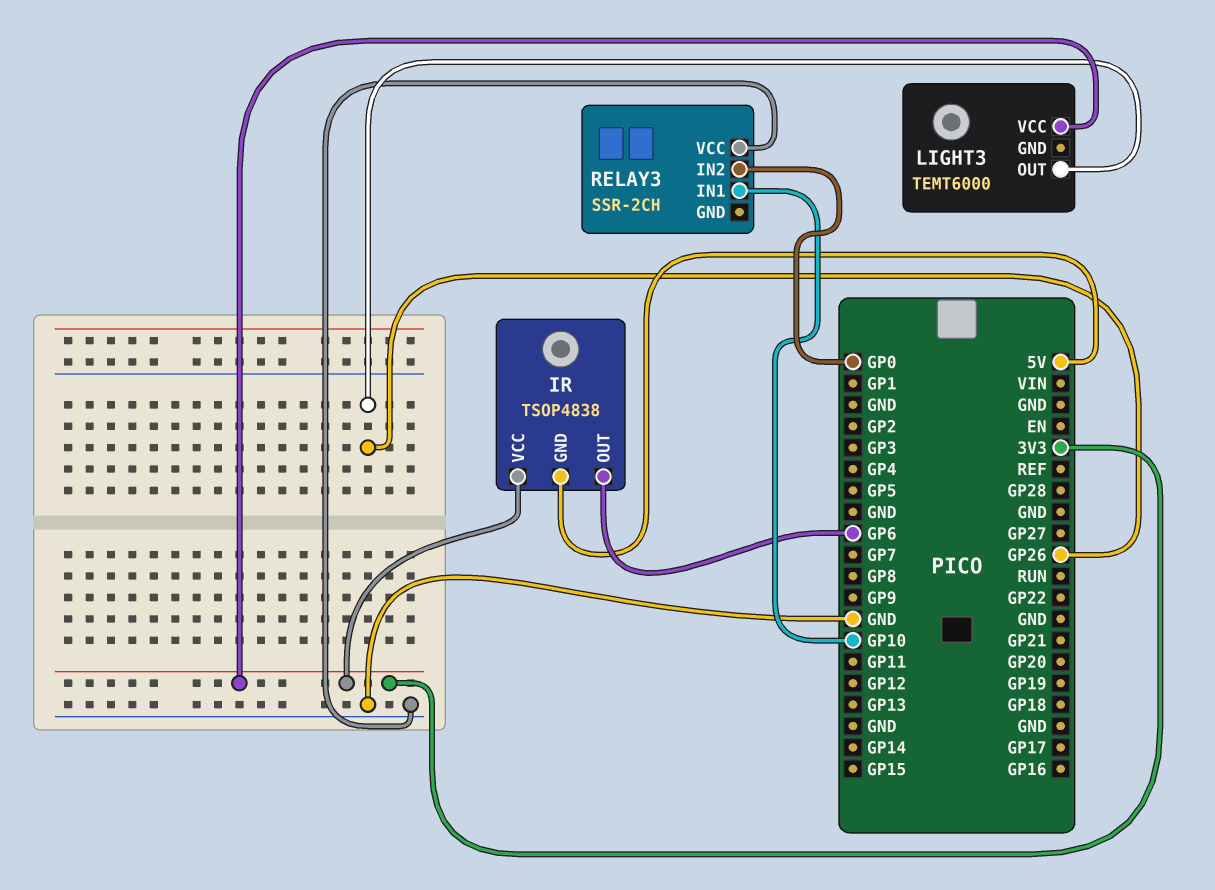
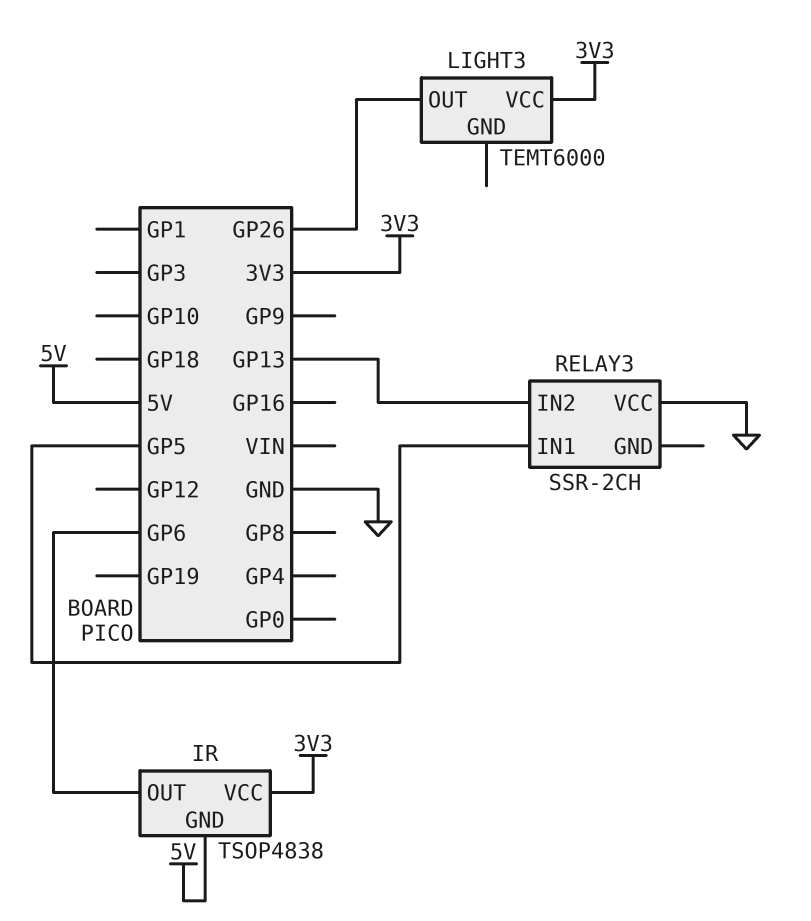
RELAY3 pin IN1: GP10 -> GP5
RELAY3 pin IN2: GP0 -> GP13

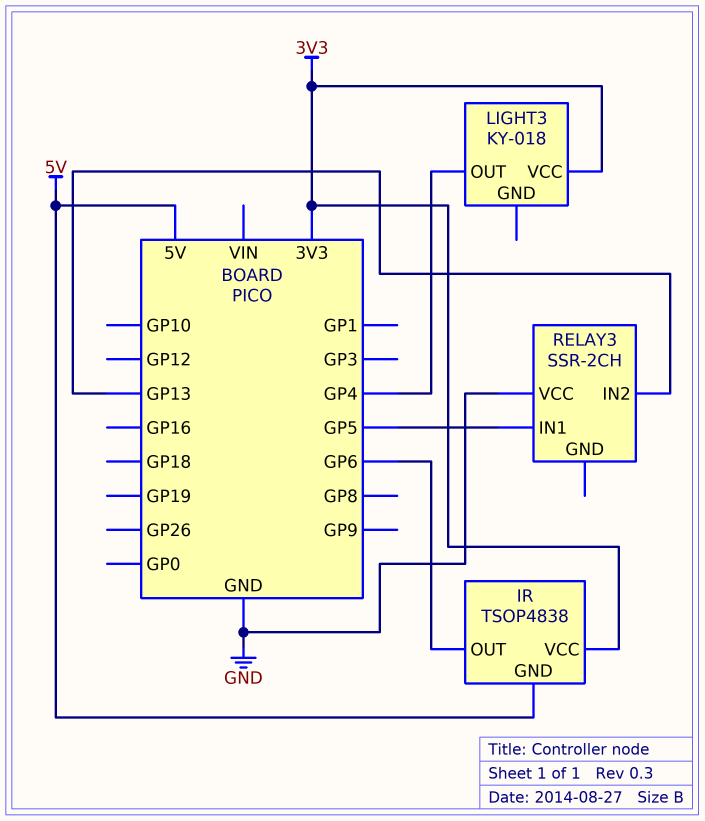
LIGHT3: TEMT6000 -> KY-018
LIGHT3 pin OUT: GP26 -> GP4

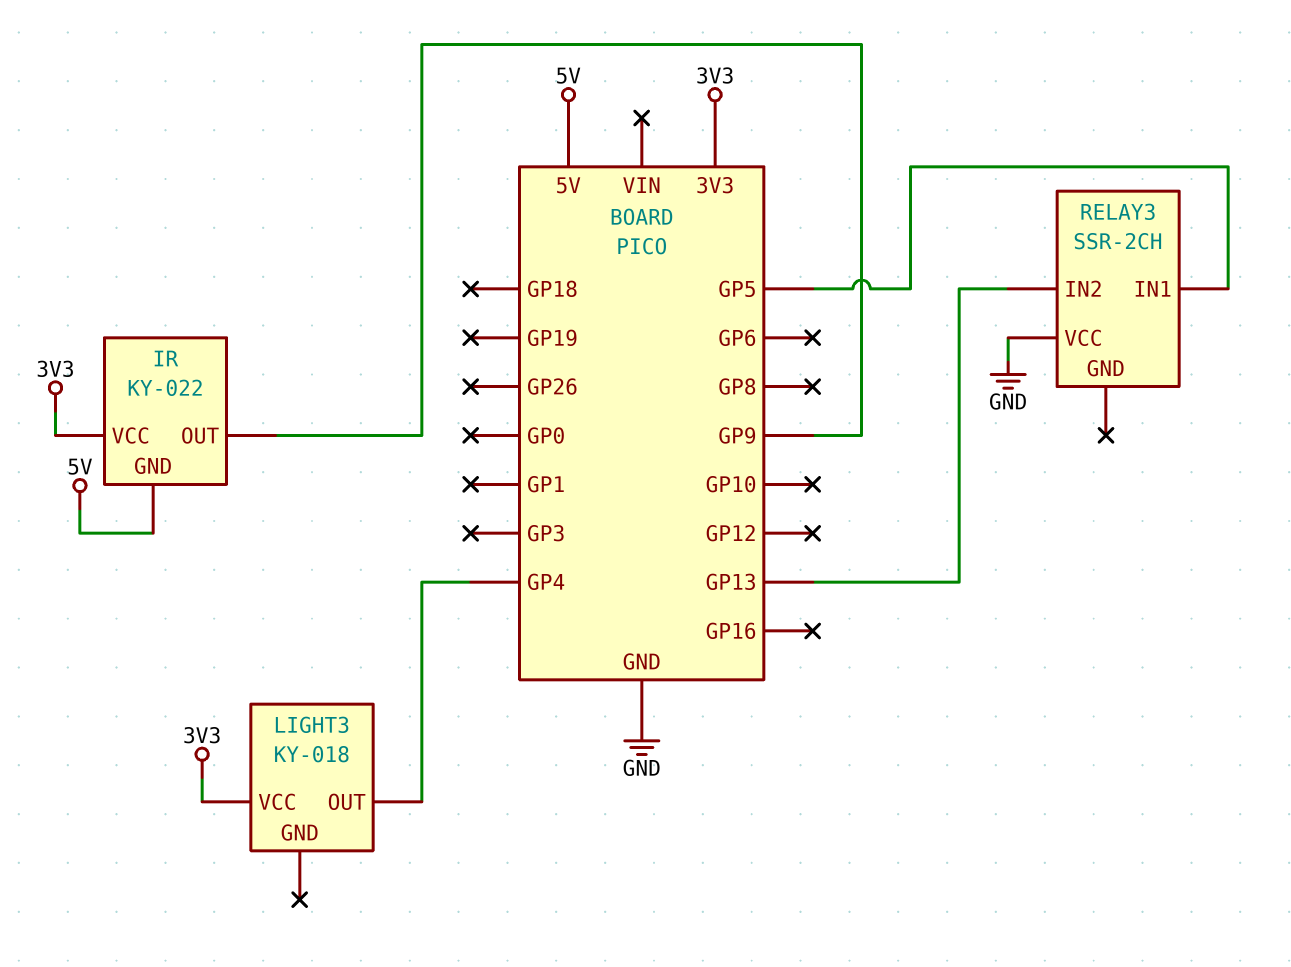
IR: TSOP4838 -> KY-022
IR pin OUT: GP6 -> GP9

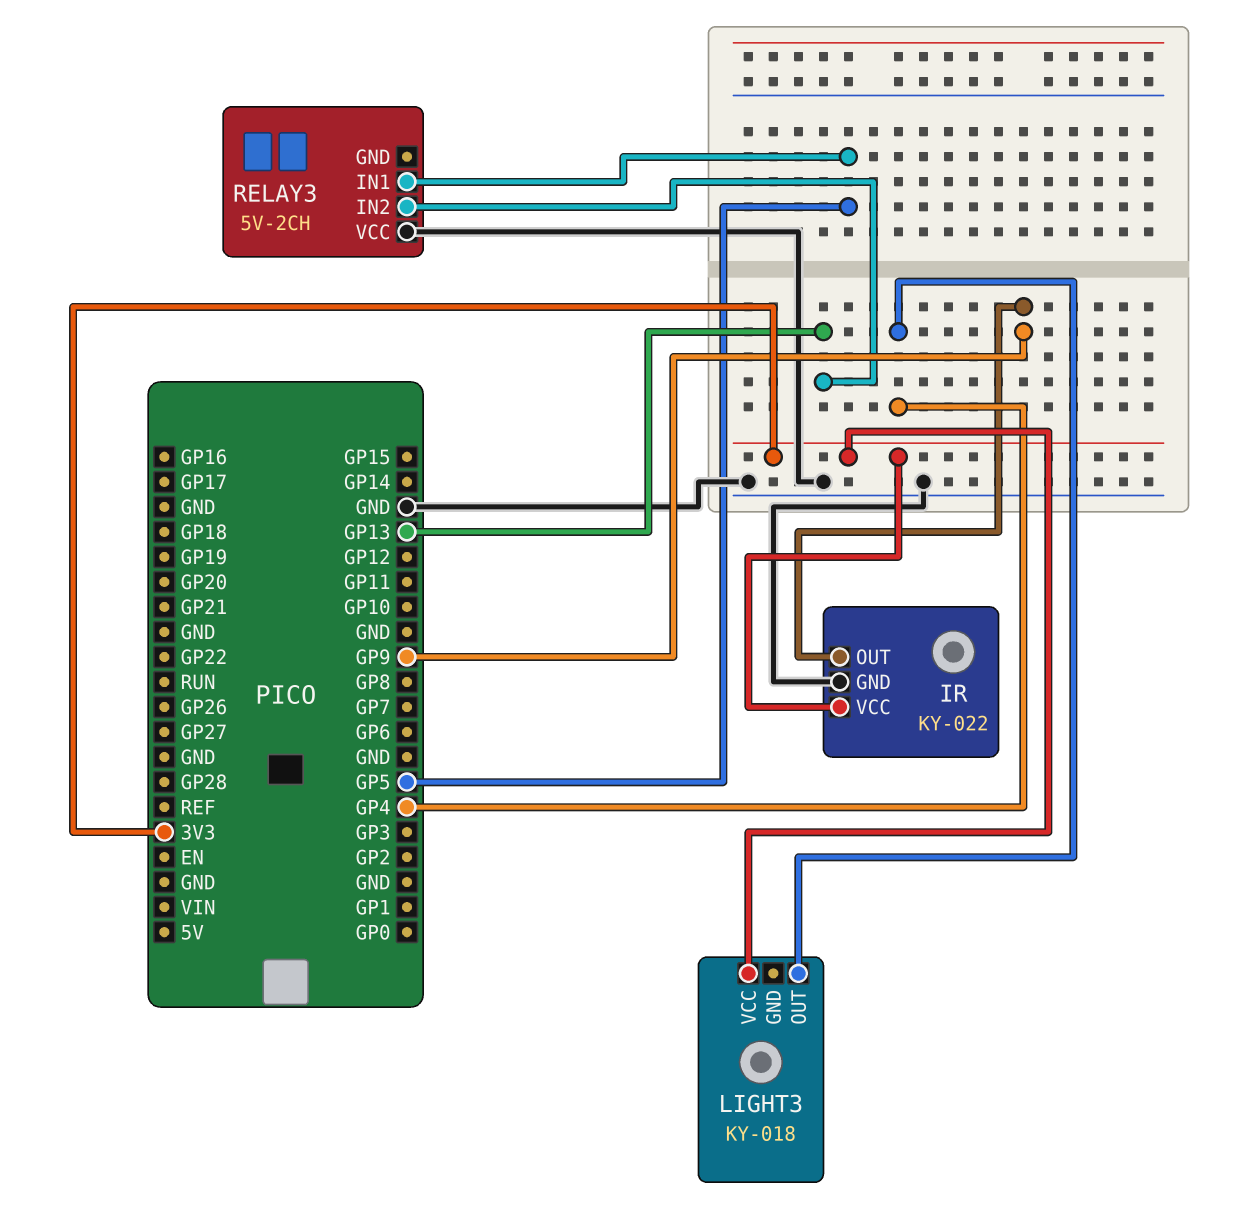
IR pin GND: 5V -> GND
RELAY3: SSR-2CH -> 5V-2CH

